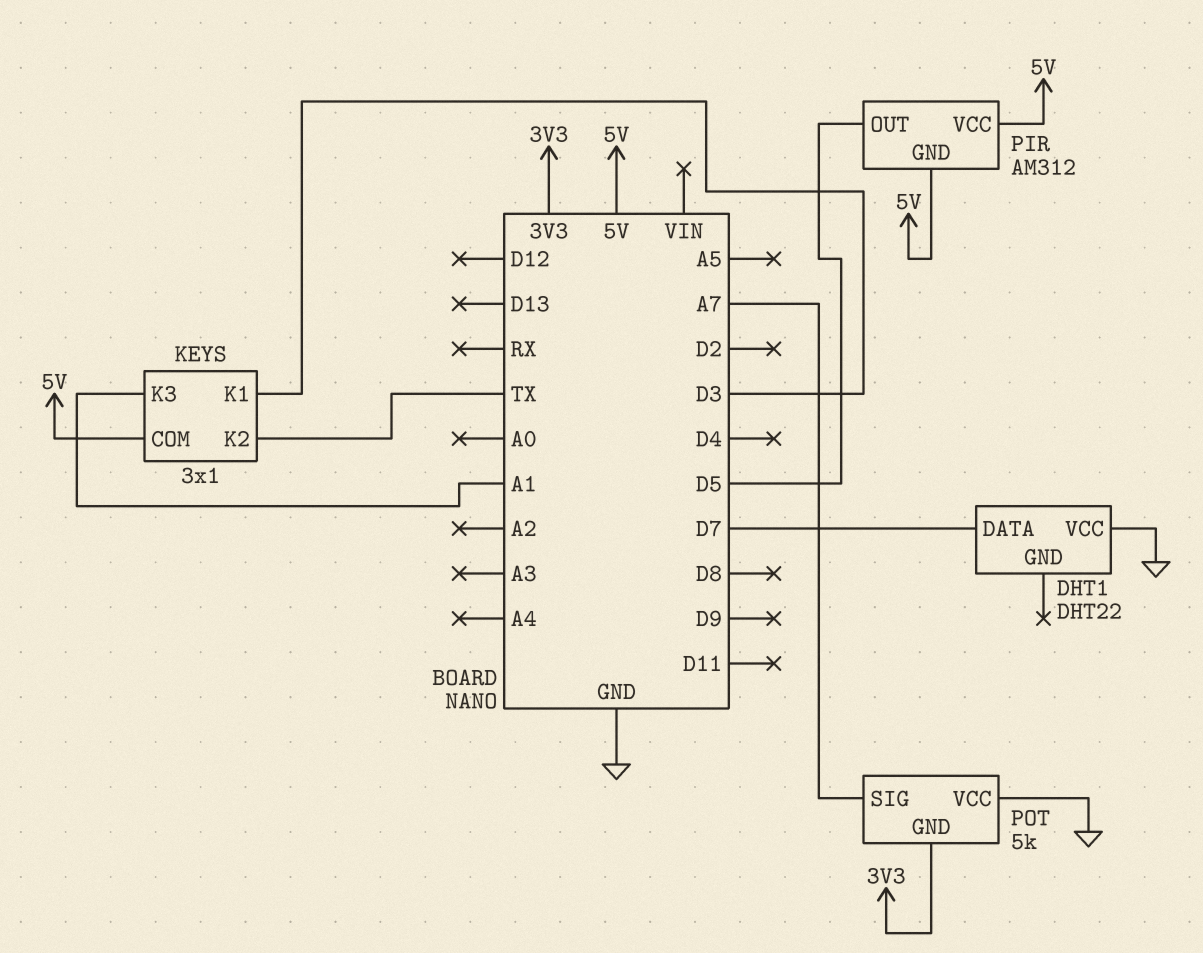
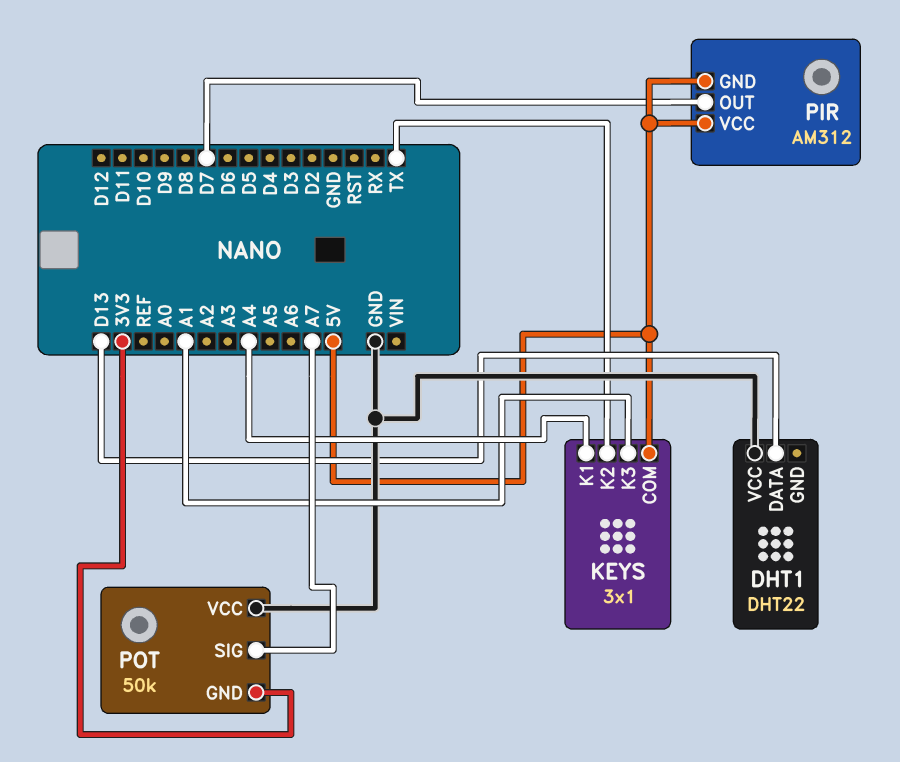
DHT1 pin DATA: D7 -> D13
KEYS pin K1: D3 -> A4
PIR pin OUT: D5 -> D7
POT: 5k -> 50k

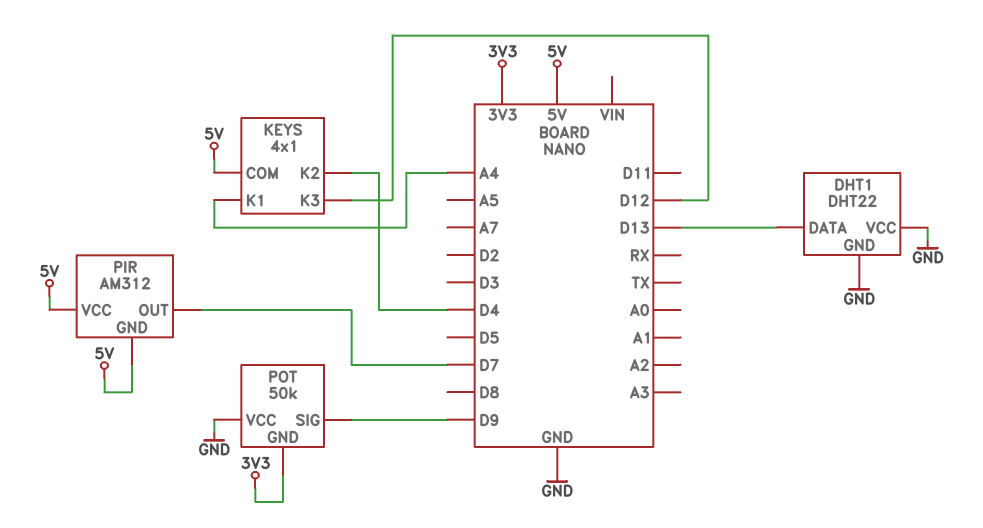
DHT1 pin GND: none -> GND
KEYS: 3x1 -> 4x1
KEYS pin K2: TX -> D4
KEYS pin K3: A1 -> D12
POT pin SIG: A7 -> D9

